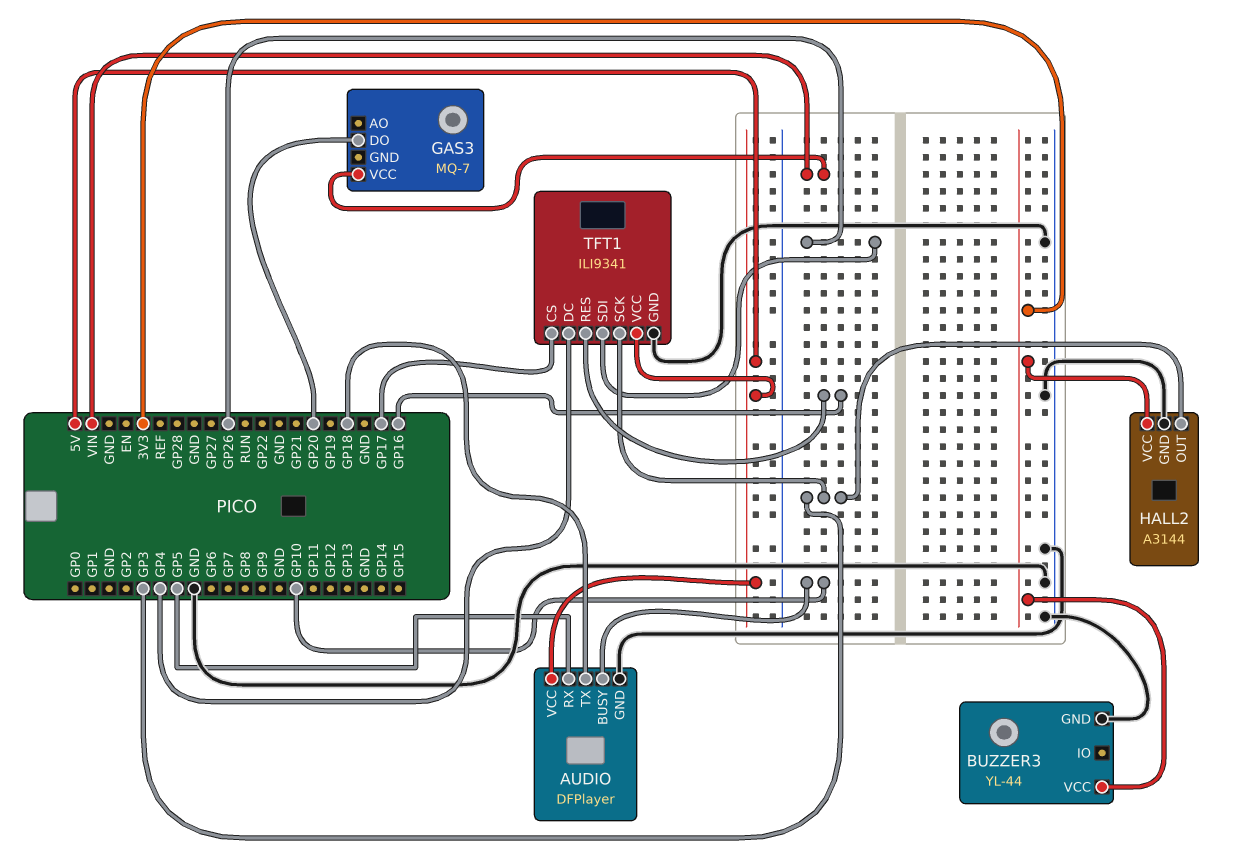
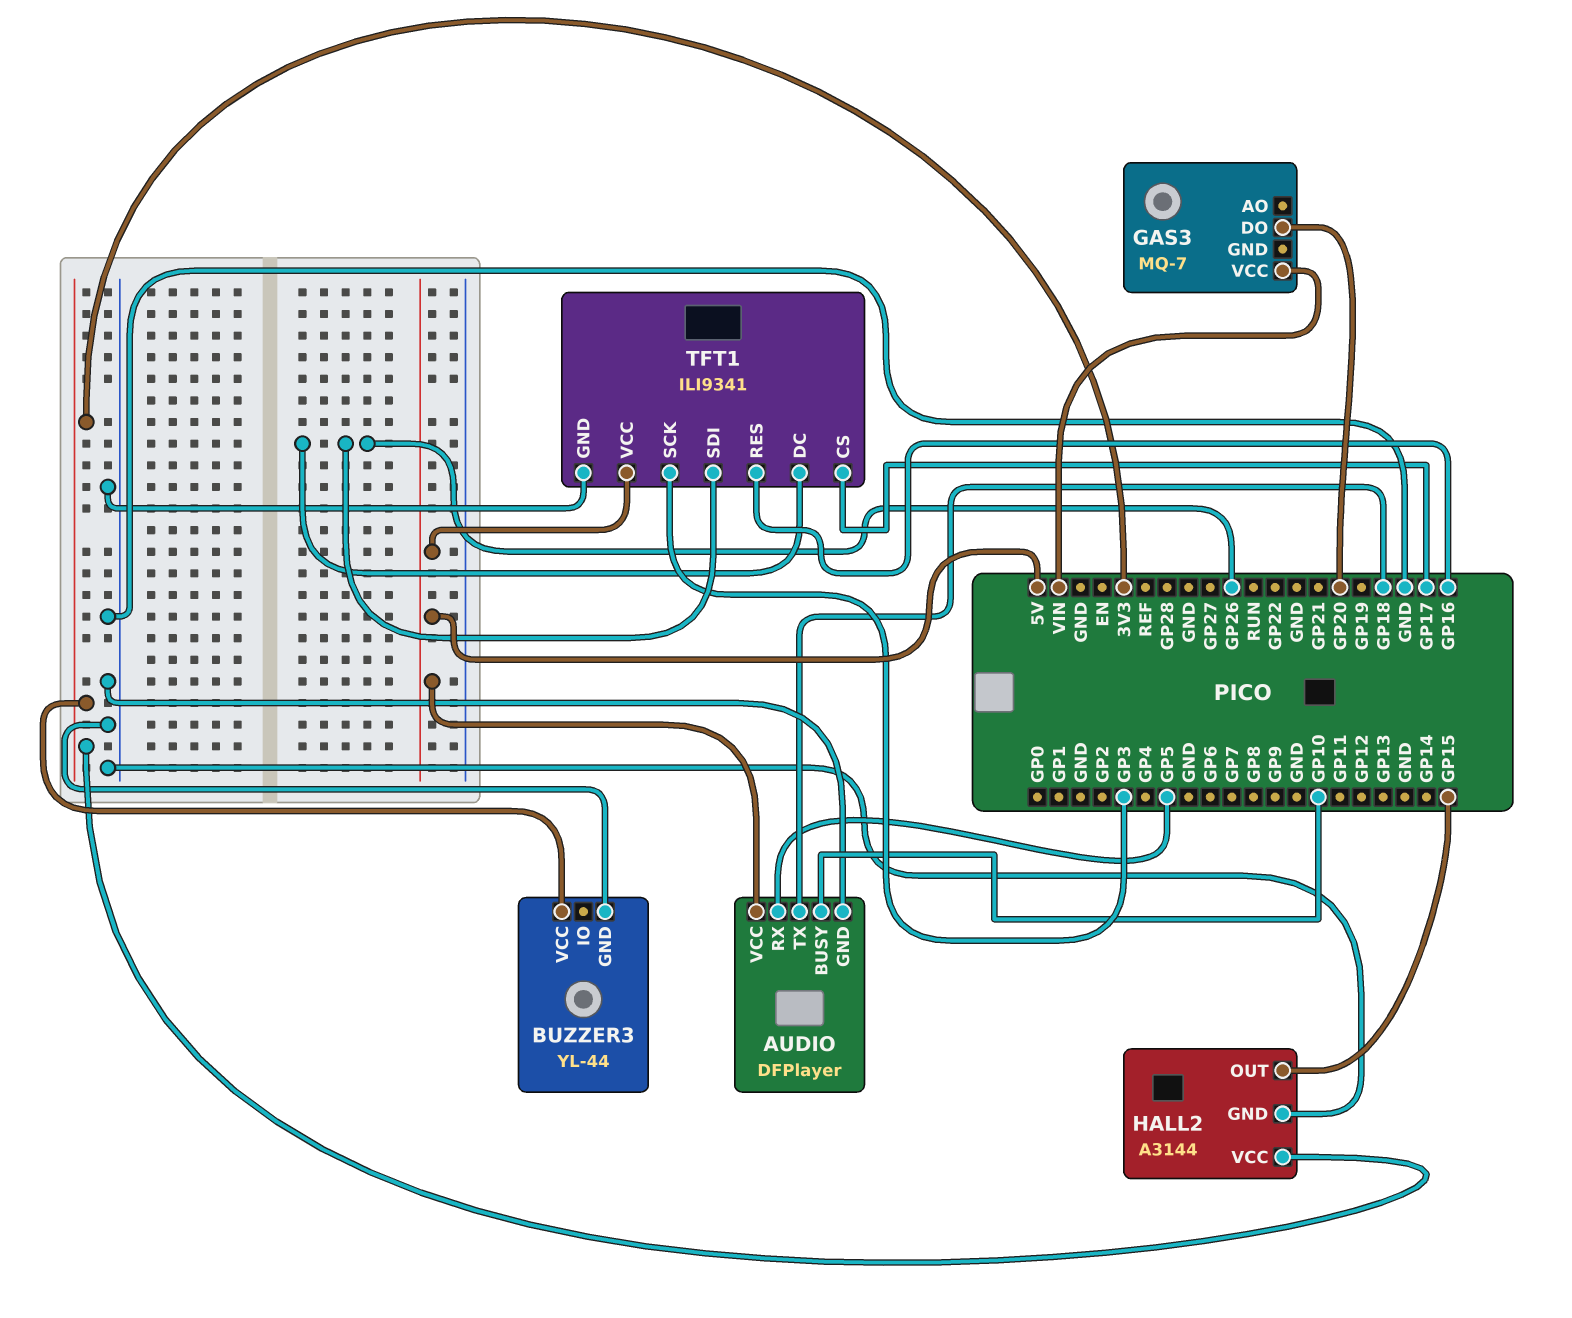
HALL2 pin OUT: GP3 -> GP15
TFT1 pin DC: GP4 -> GP26

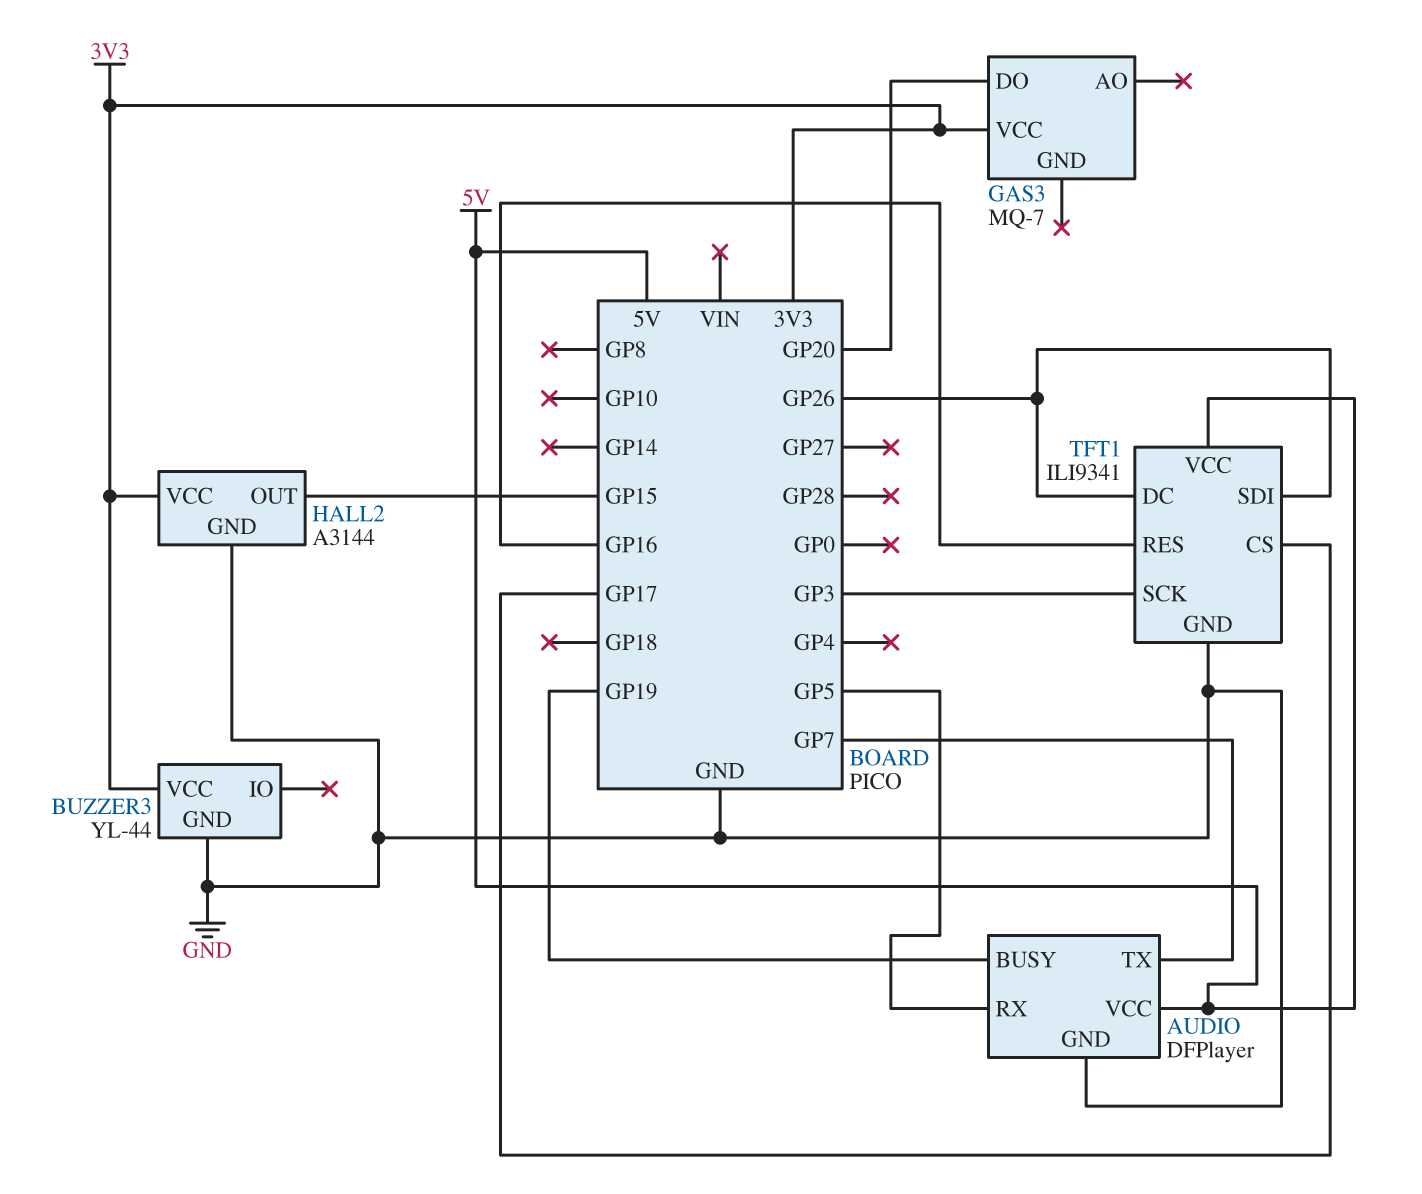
AUDIO pin BUSY: GP10 -> GP19
AUDIO pin TX: GP18 -> GP7
GAS3 pin VCC: VIN -> 3V3

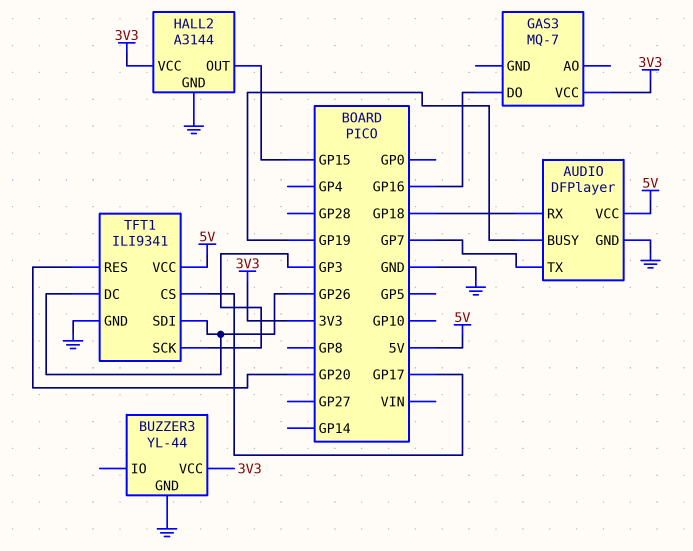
AUDIO pin RX: GP5 -> GP18
GAS3 pin DO: GP20 -> GP16
TFT1 pin RES: GP16 -> GP20

